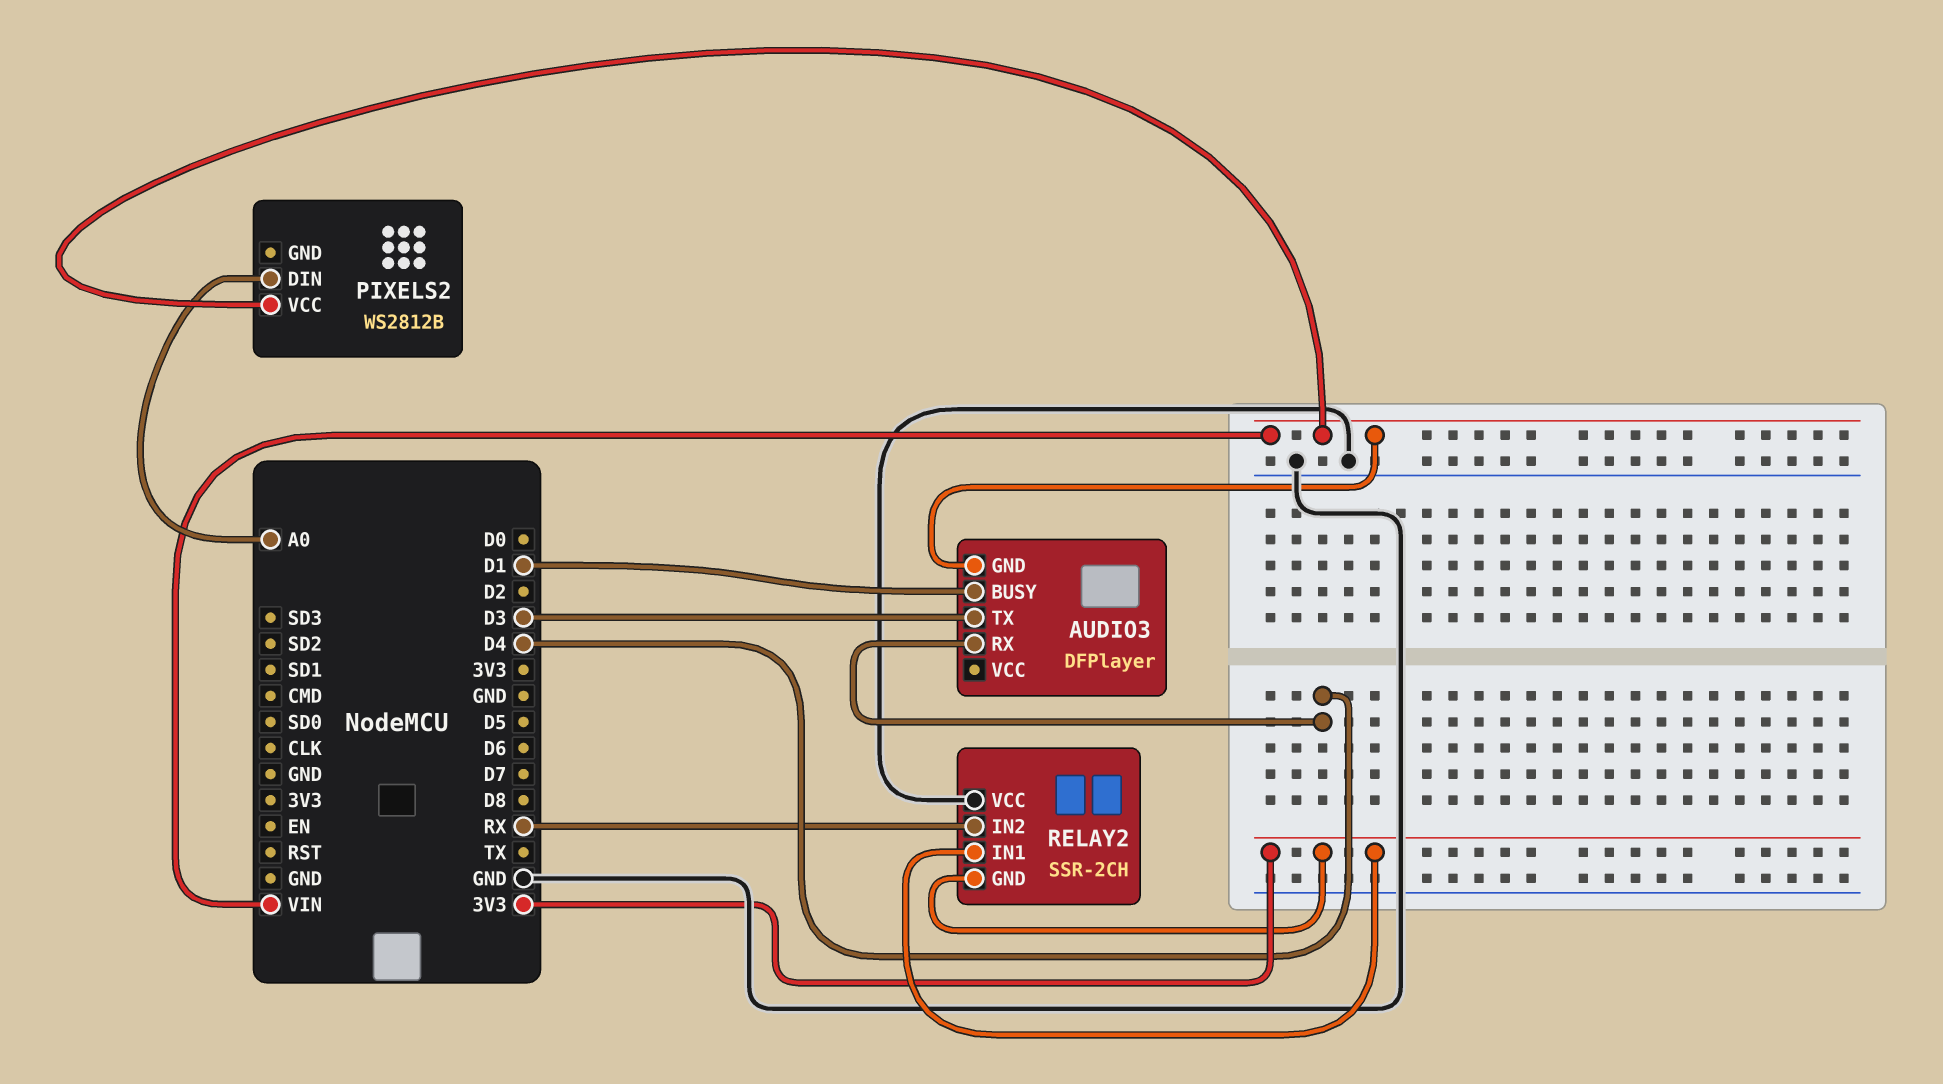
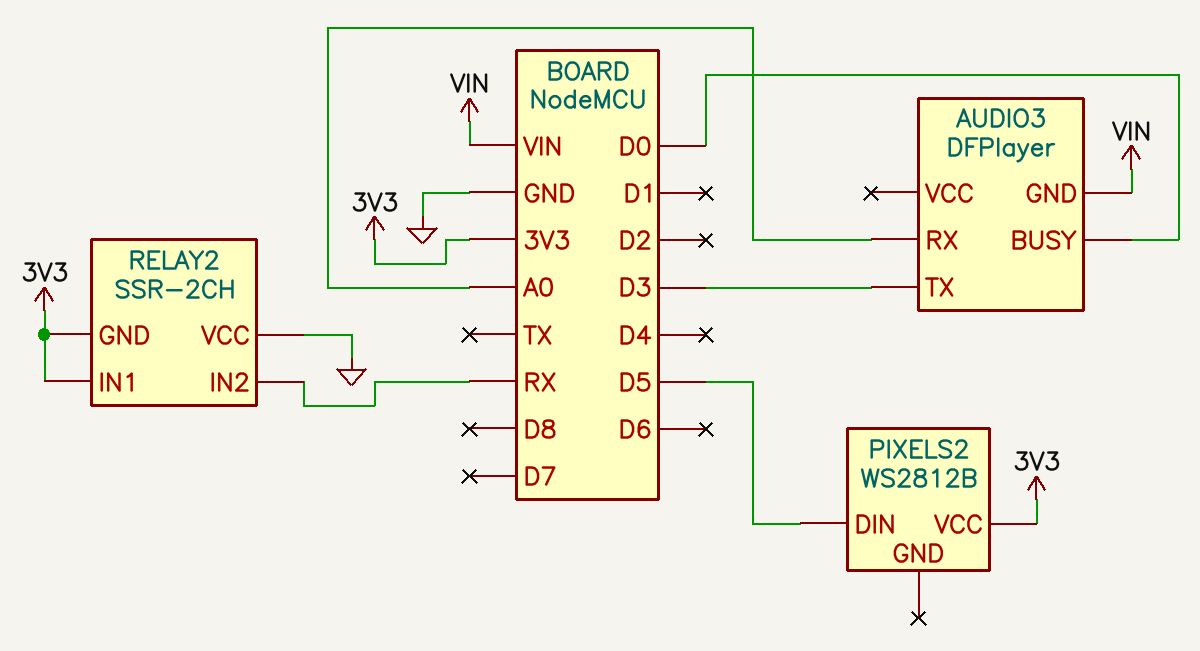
AUDIO3 pin BUSY: D1 -> D0
AUDIO3 pin RX: D4 -> A0
PIXELS2 pin DIN: A0 -> D5
PIXELS2 pin VCC: VIN -> 3V3

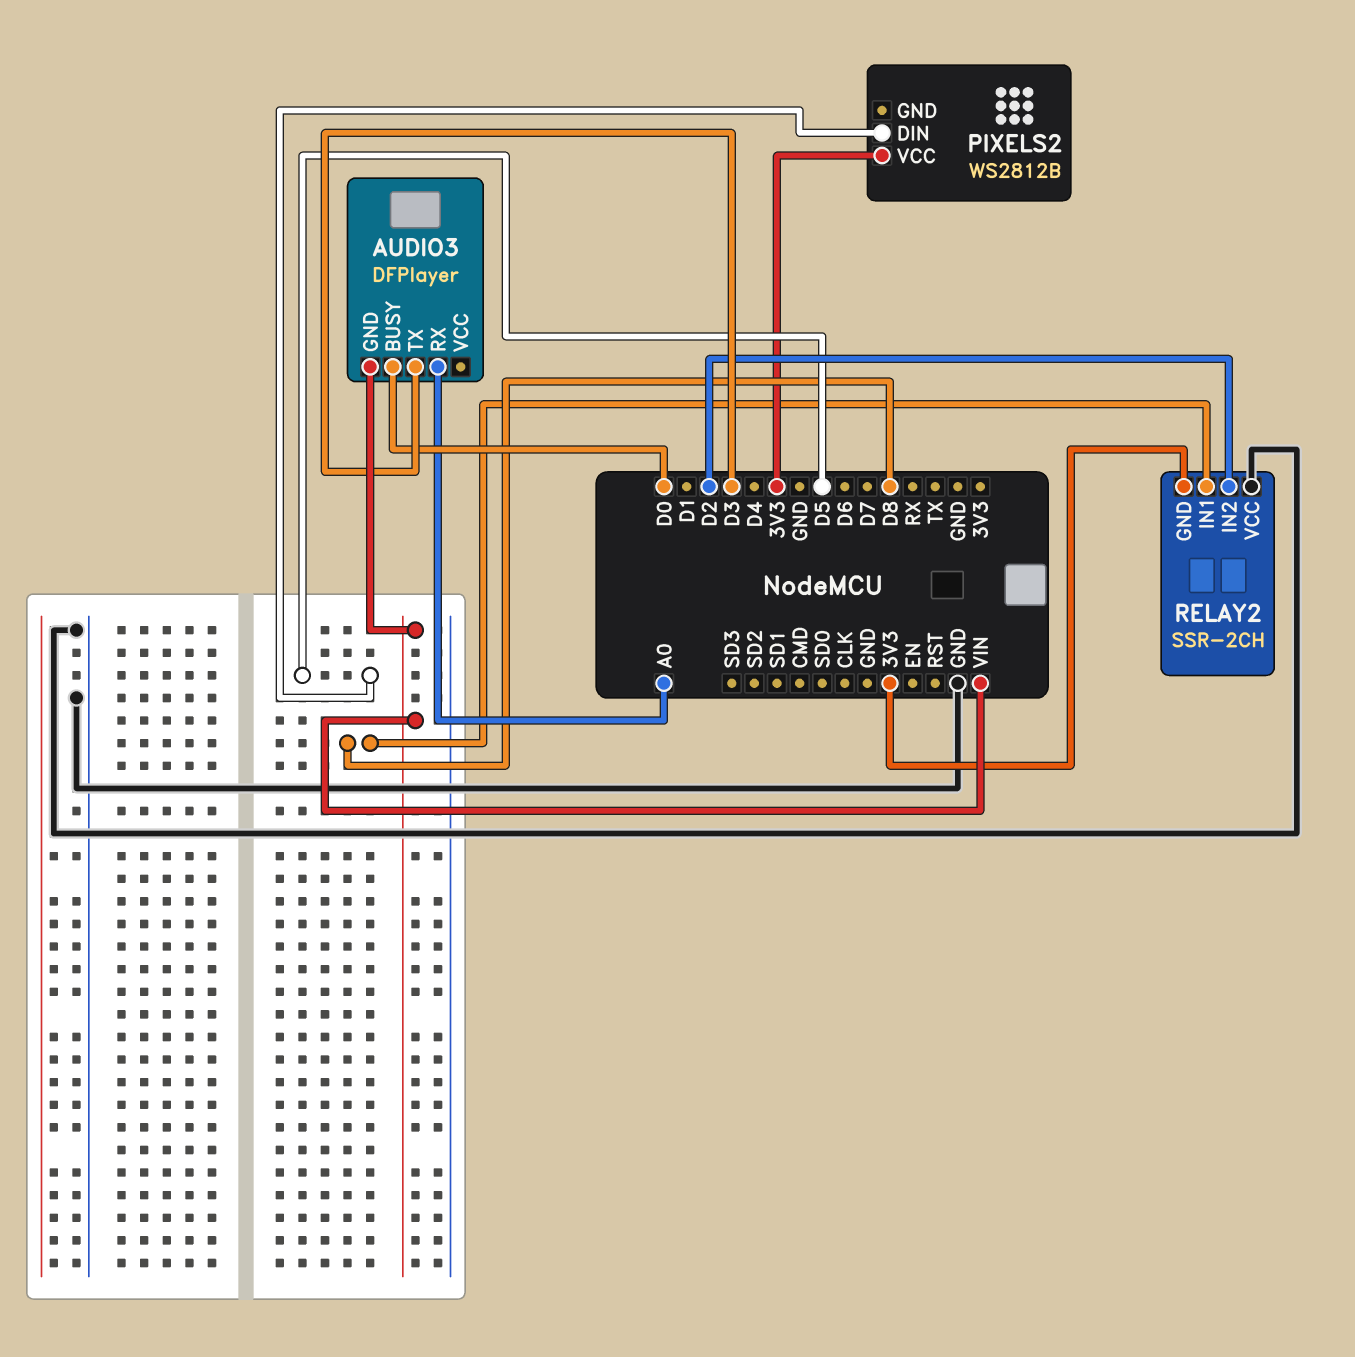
RELAY2 pin IN1: 3V3 -> D8
RELAY2 pin IN2: RX -> D2

